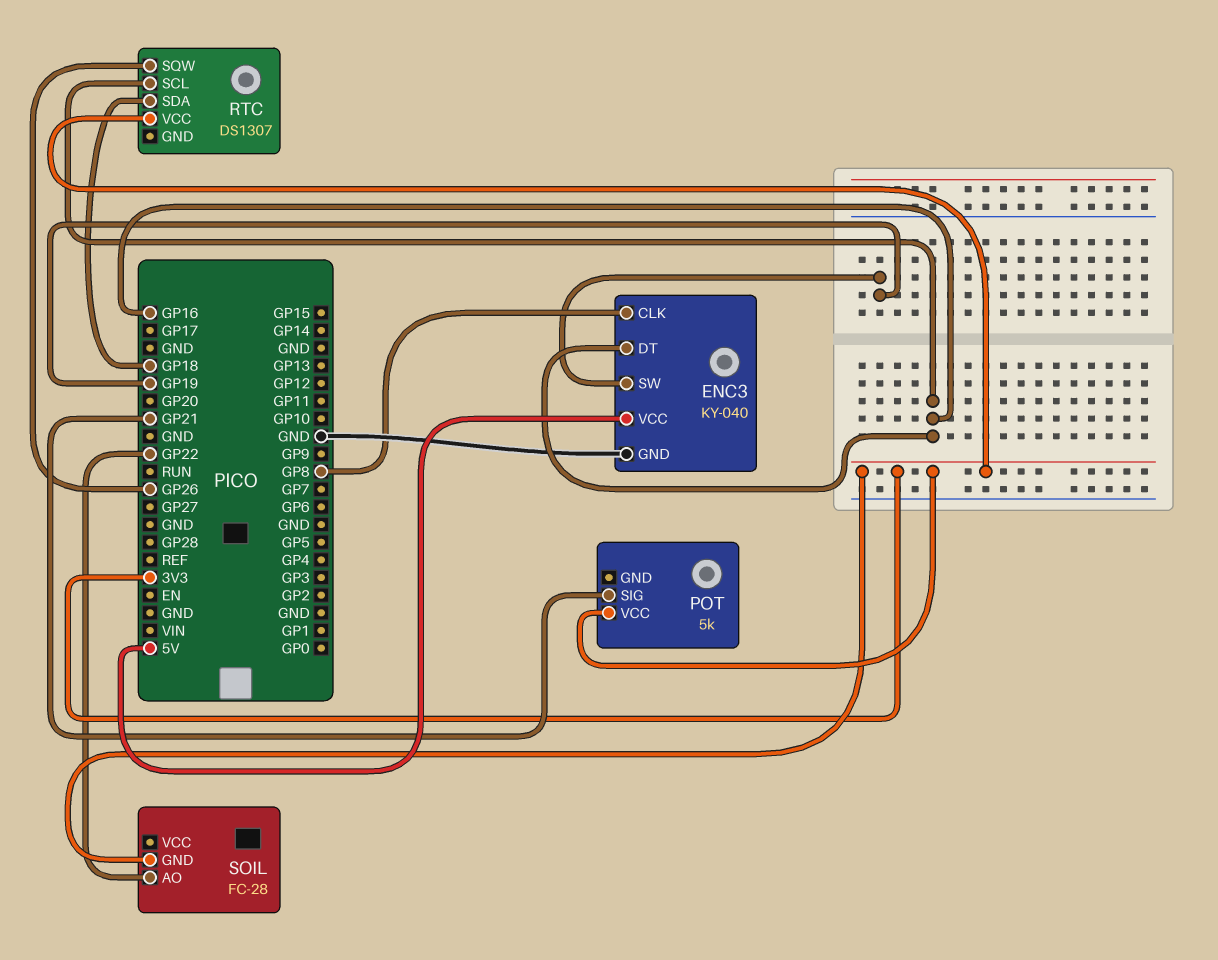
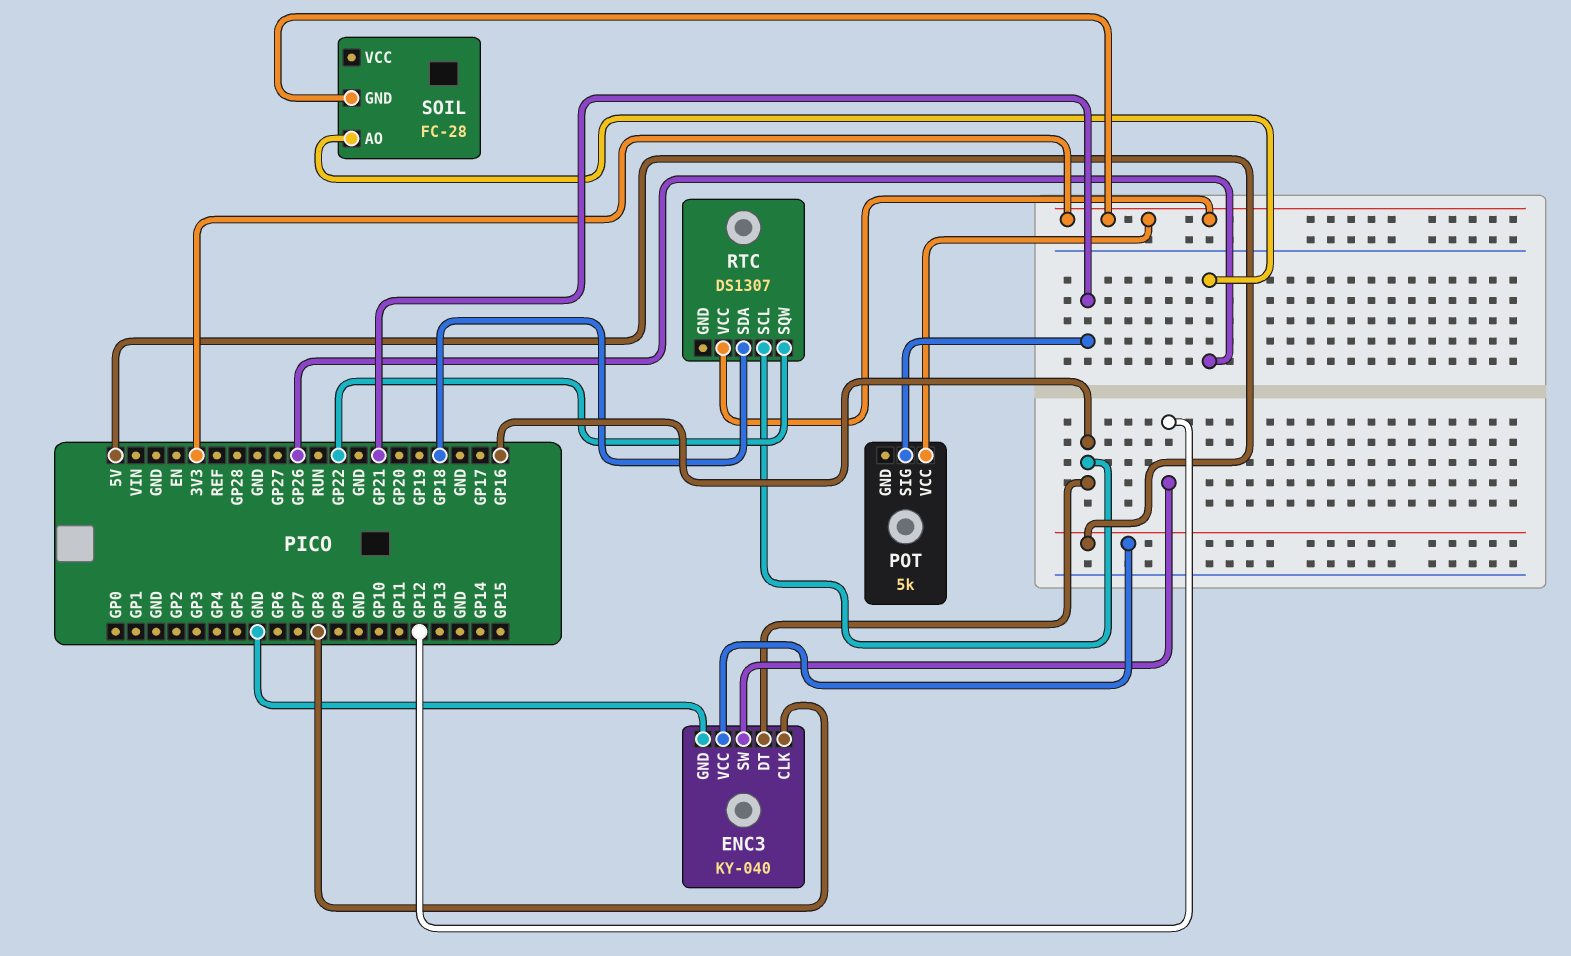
ENC3 pin SW: GP19 -> GP12
RTC pin SQW: GP26 -> GP22
SOIL pin AO: GP22 -> GP26

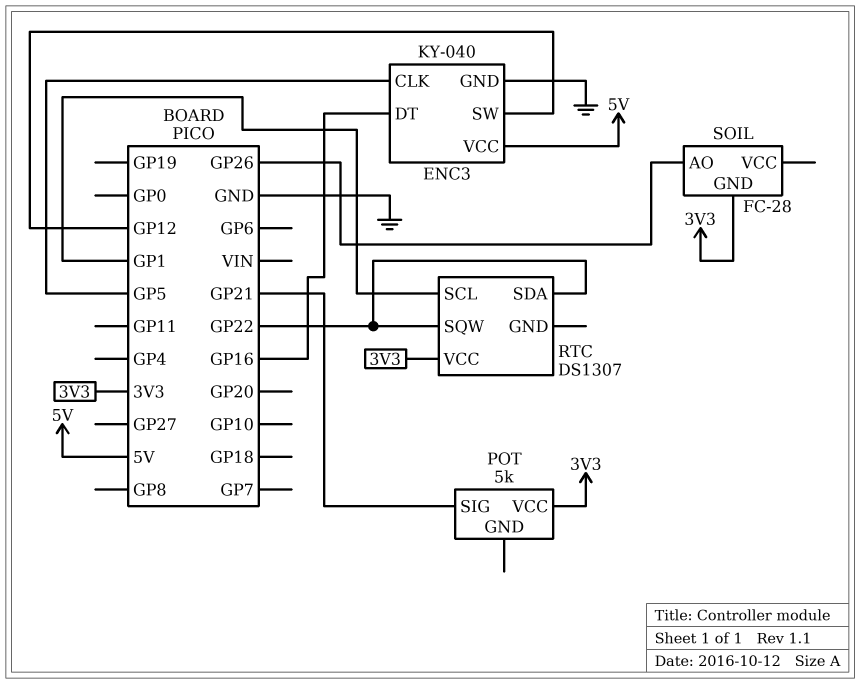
ENC3 pin CLK: GP8 -> GP5
RTC pin SCL: GP16 -> GP1
RTC pin SDA: GP18 -> GP22

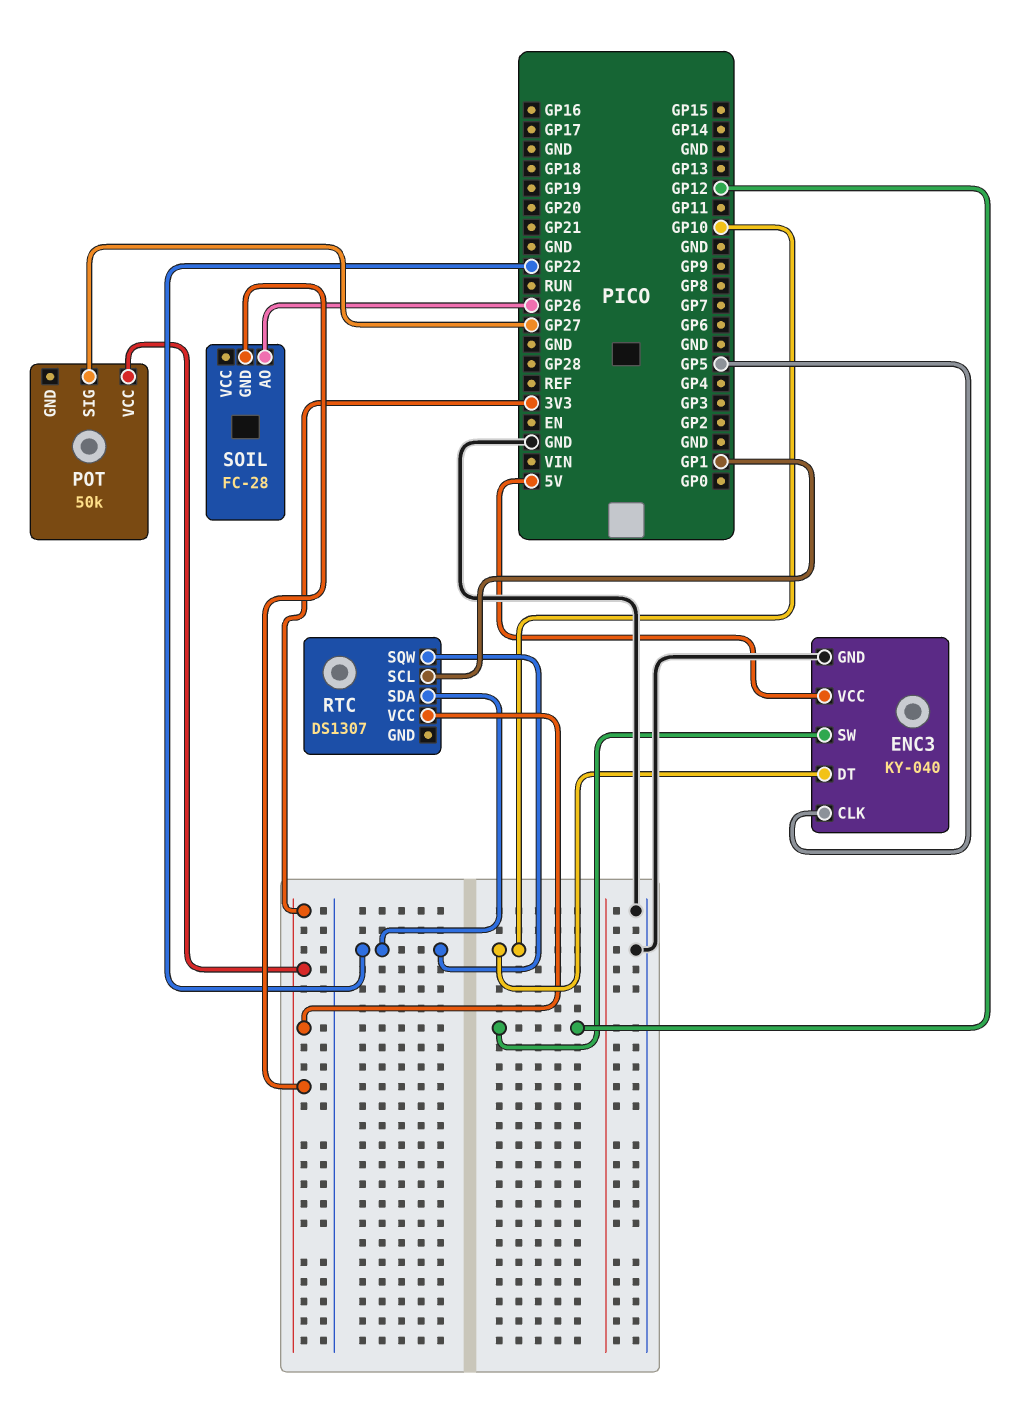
ENC3 pin DT: GP16 -> GP10
POT: 5k -> 50k
POT pin SIG: GP21 -> GP27

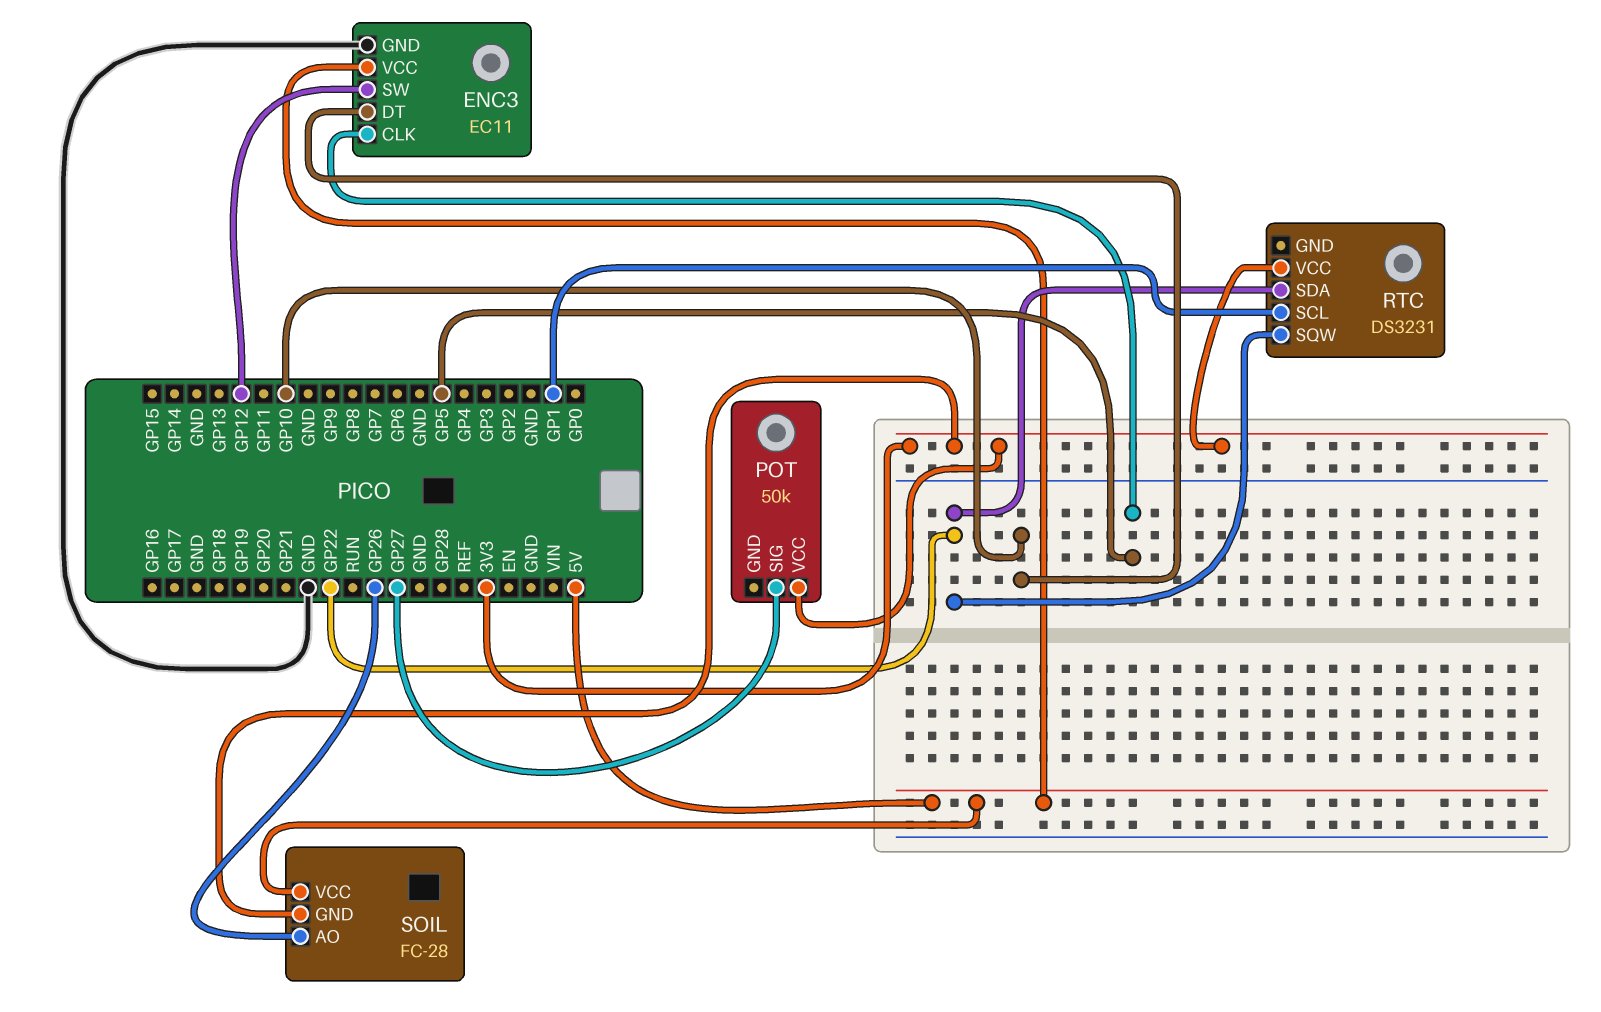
ENC3: KY-040 -> EC11
RTC: DS1307 -> DS3231
SOIL pin VCC: none -> 5V

